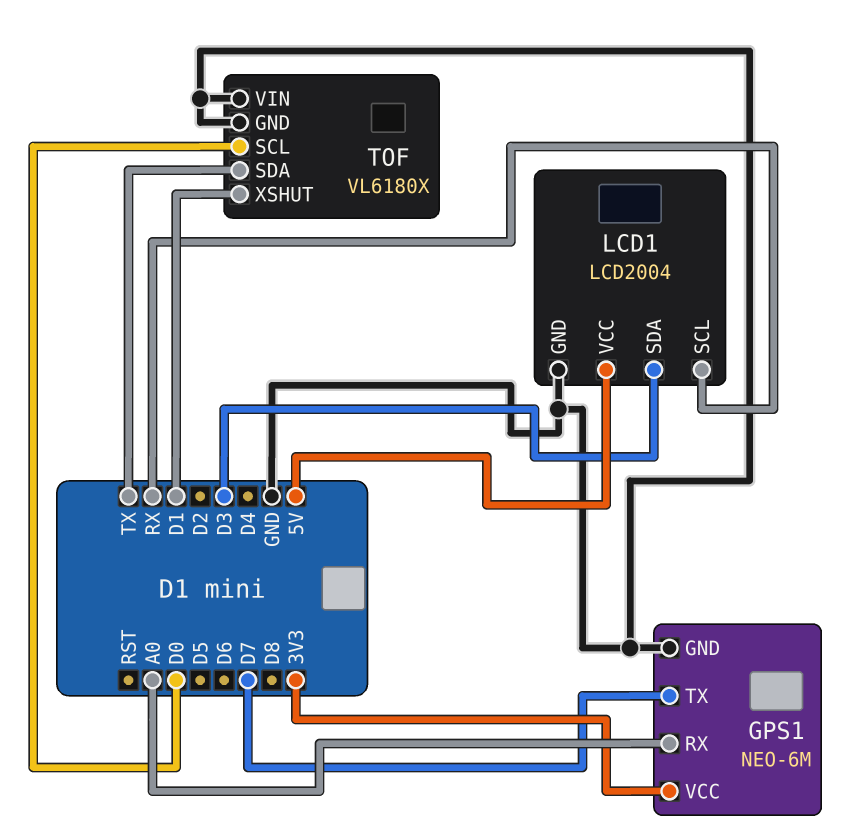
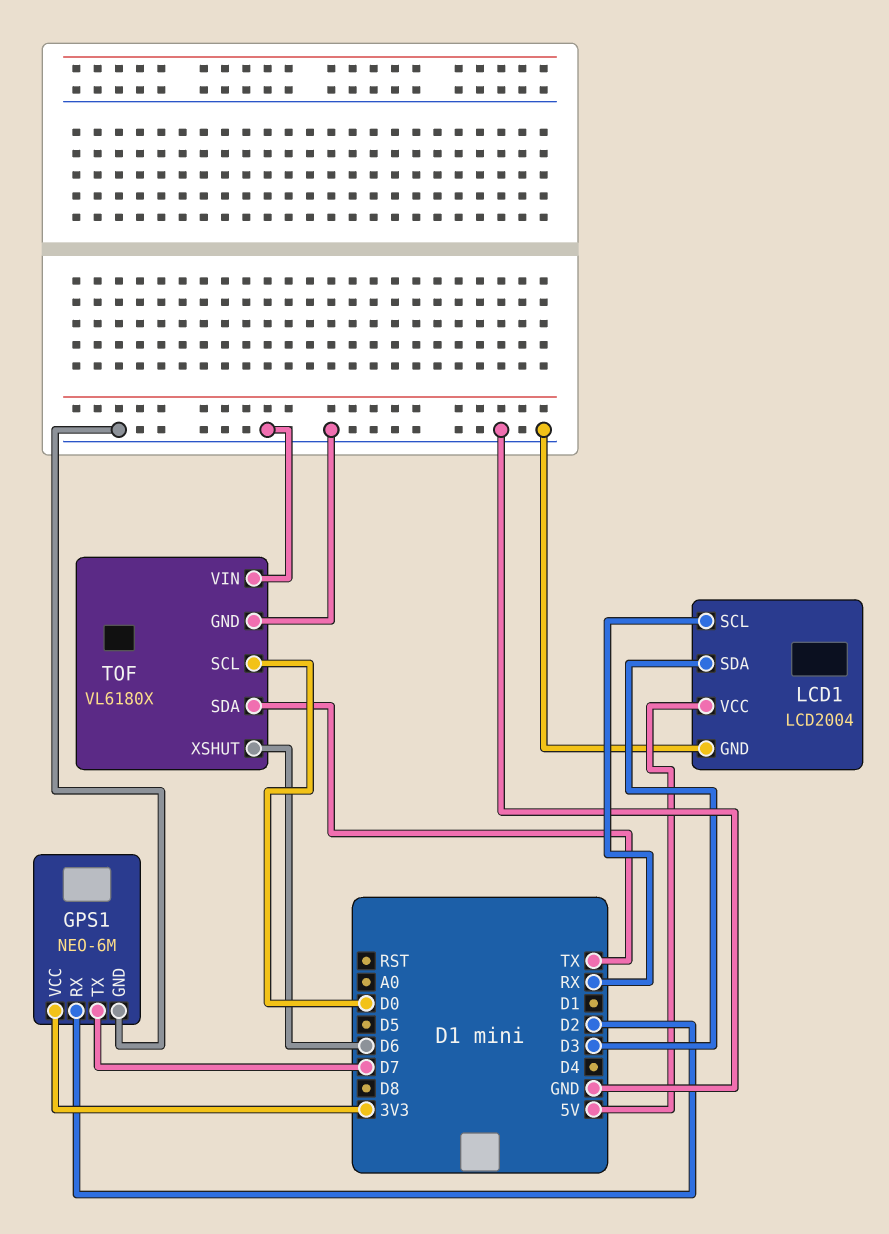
GPS1 pin RX: A0 -> D2
TOF pin XSHUT: D1 -> D6

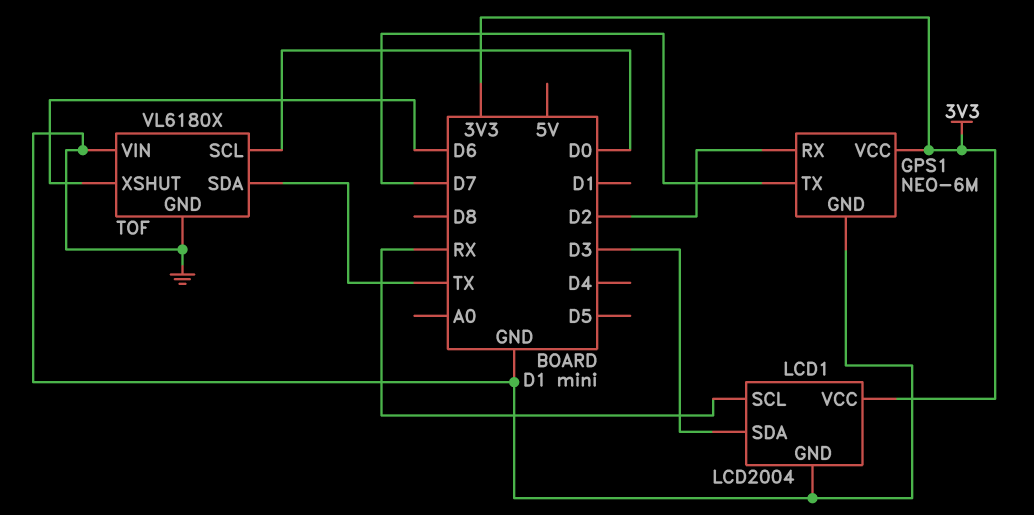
LCD1 pin VCC: 5V -> 3V3

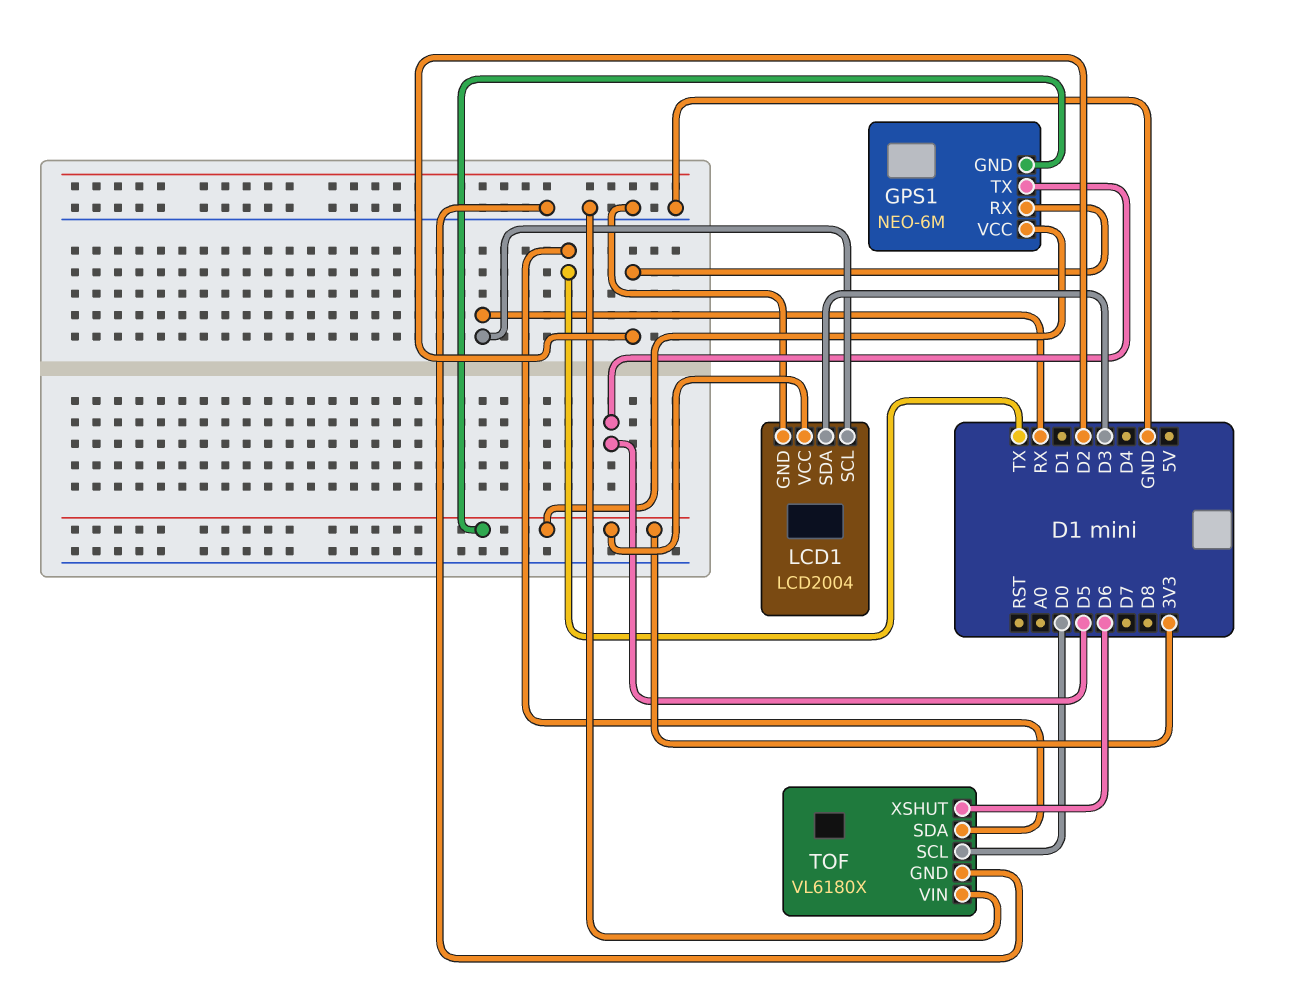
GPS1 pin GND: GND -> 3V3
GPS1 pin TX: D7 -> D5

